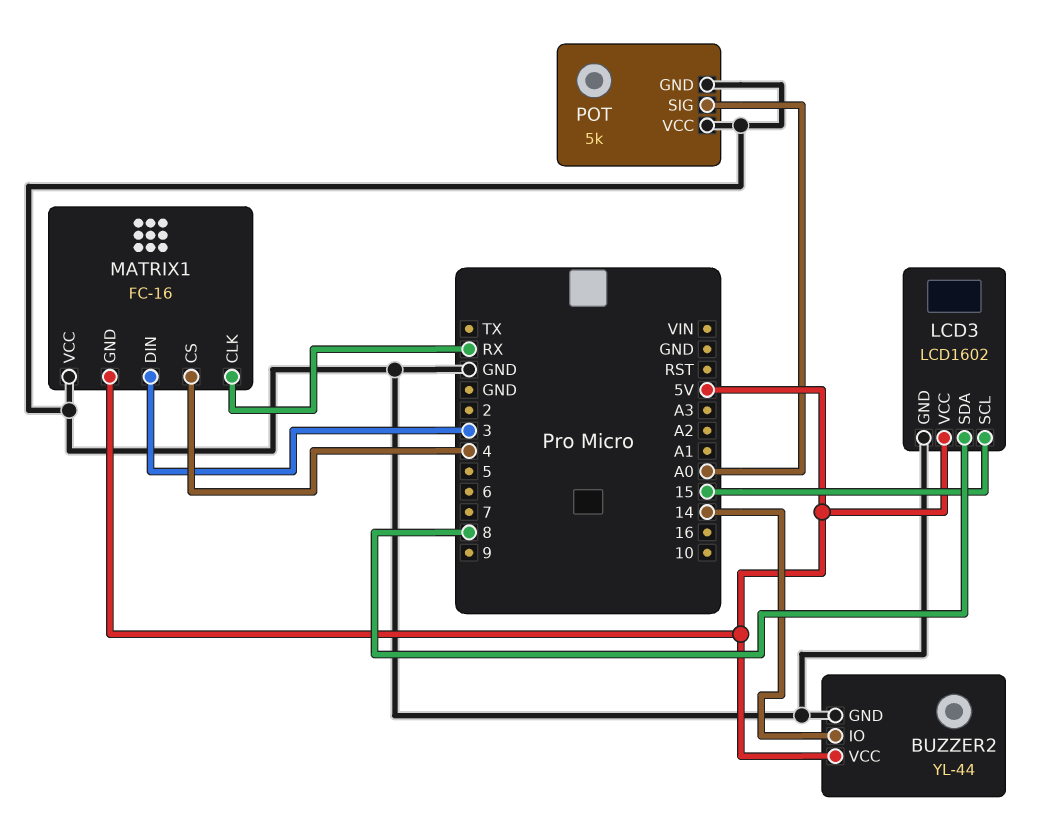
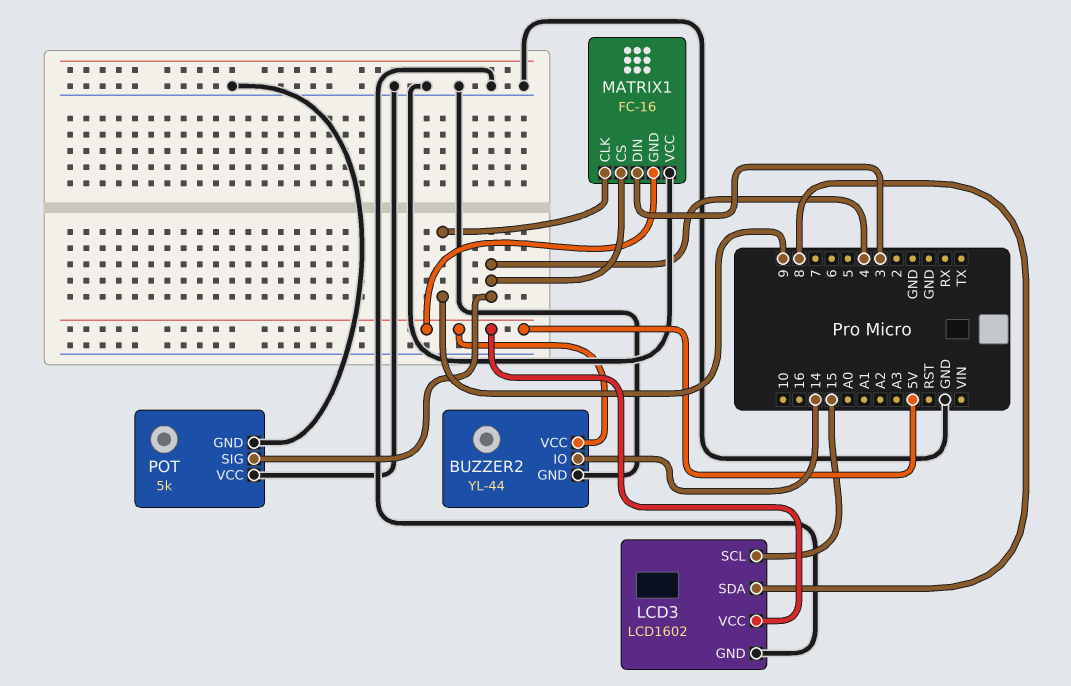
MATRIX1 pin CLK: RX -> 9
POT pin SIG: A0 -> 4

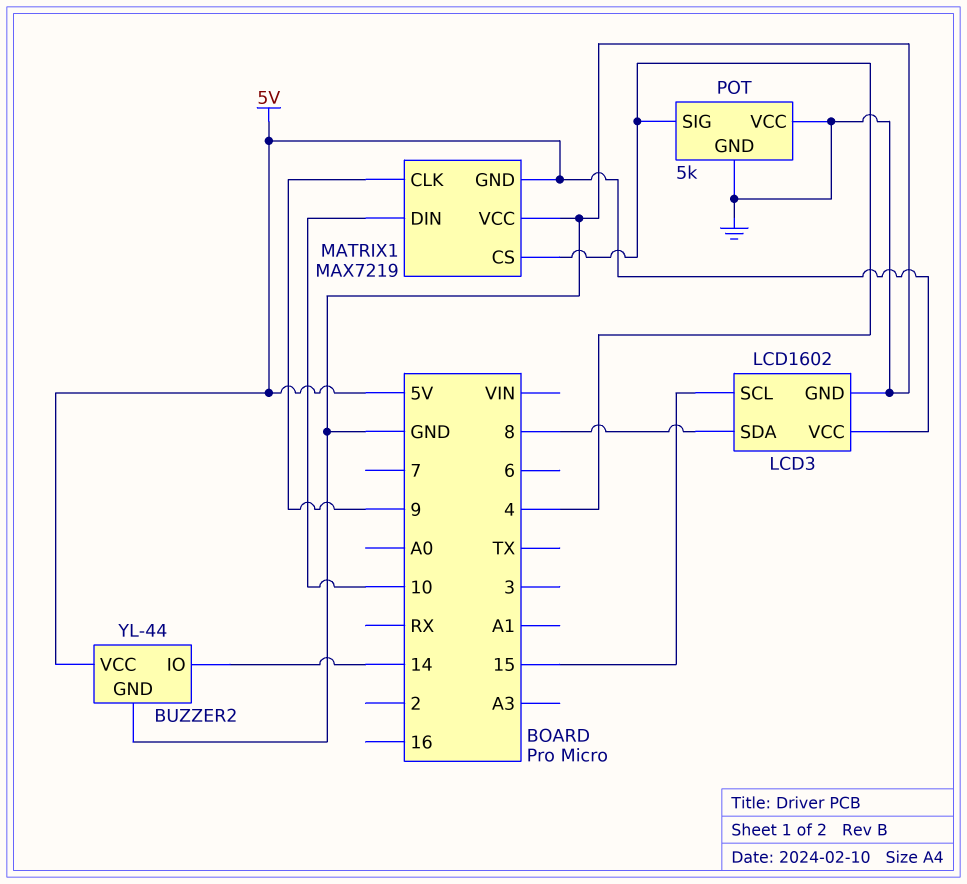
MATRIX1: FC-16 -> MAX7219
MATRIX1 pin DIN: 3 -> 10

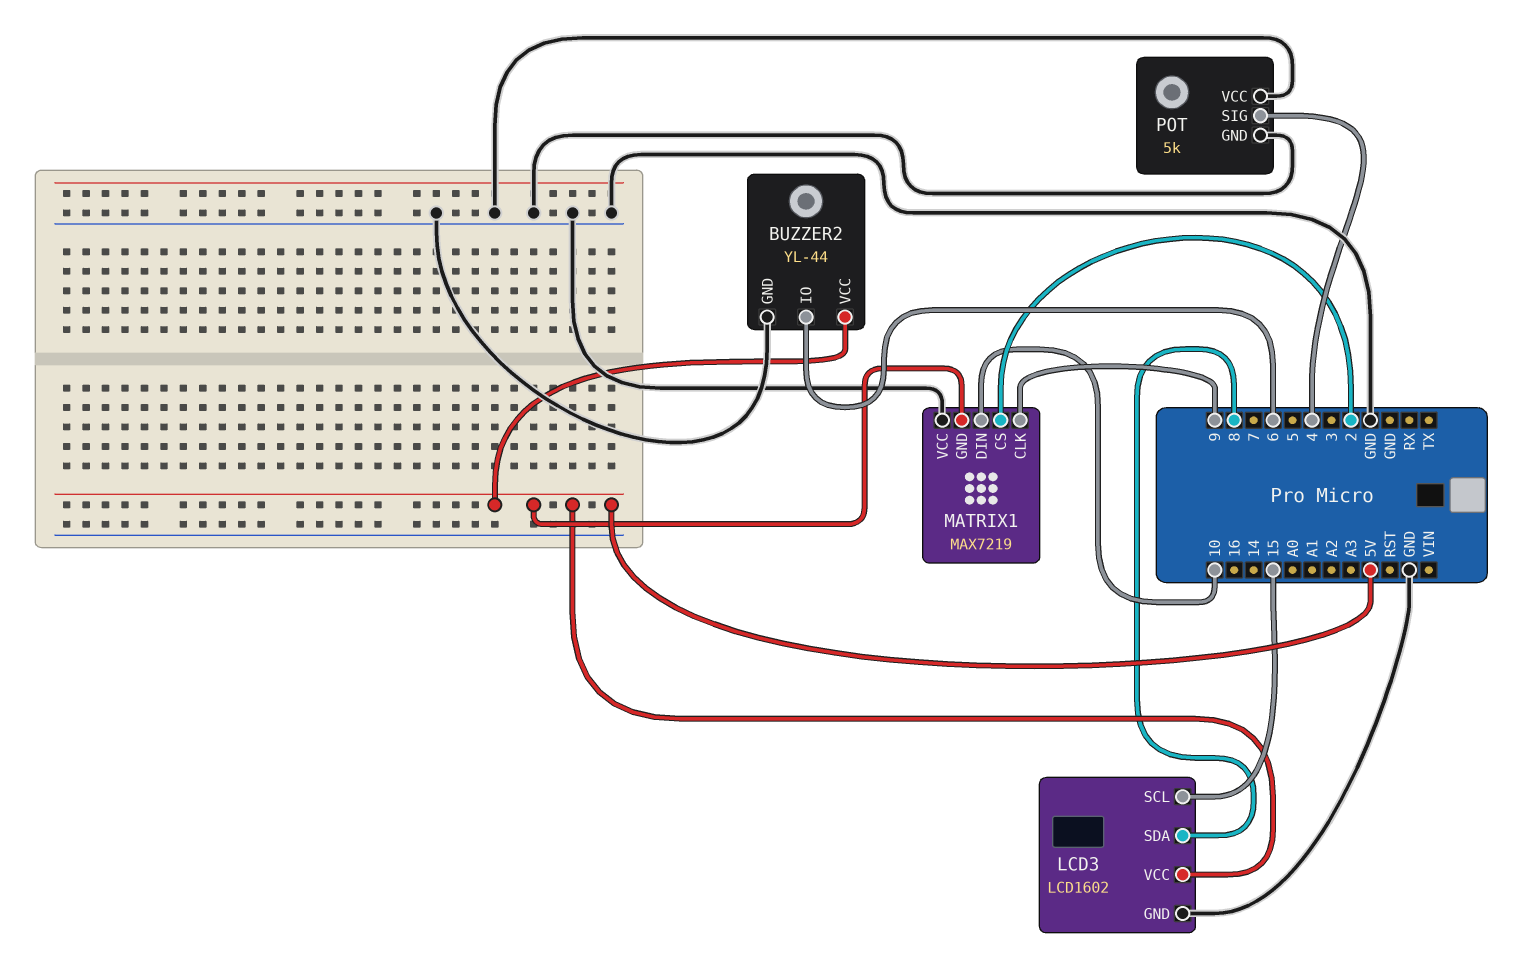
BUZZER2 pin IO: 14 -> 6
MATRIX1 pin CS: 4 -> 2

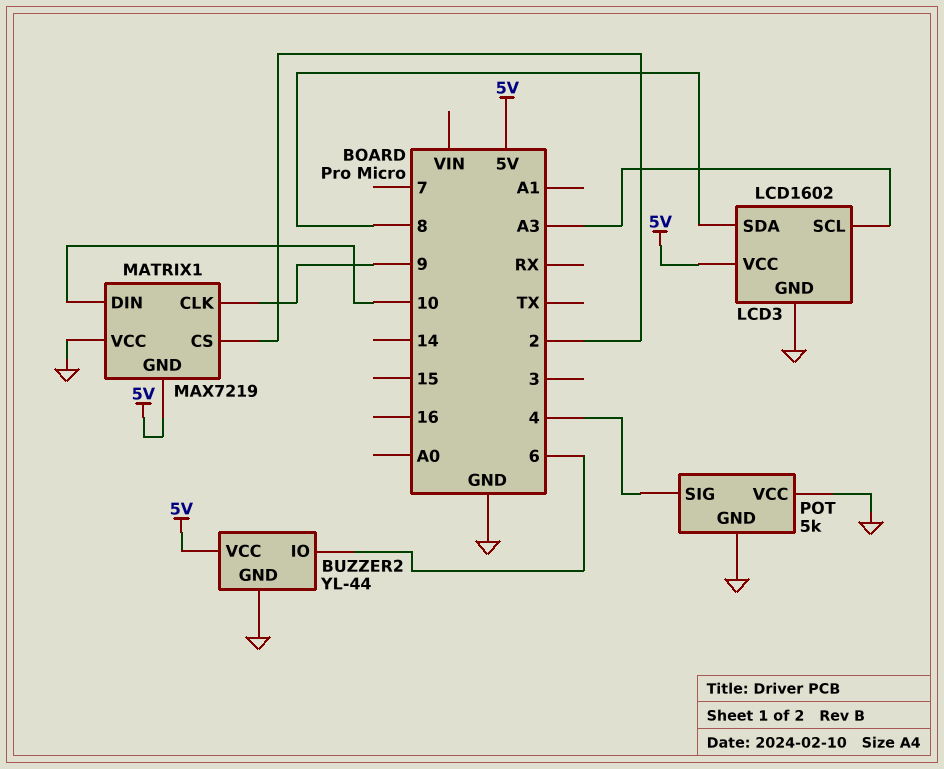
LCD3 pin SCL: 15 -> A3

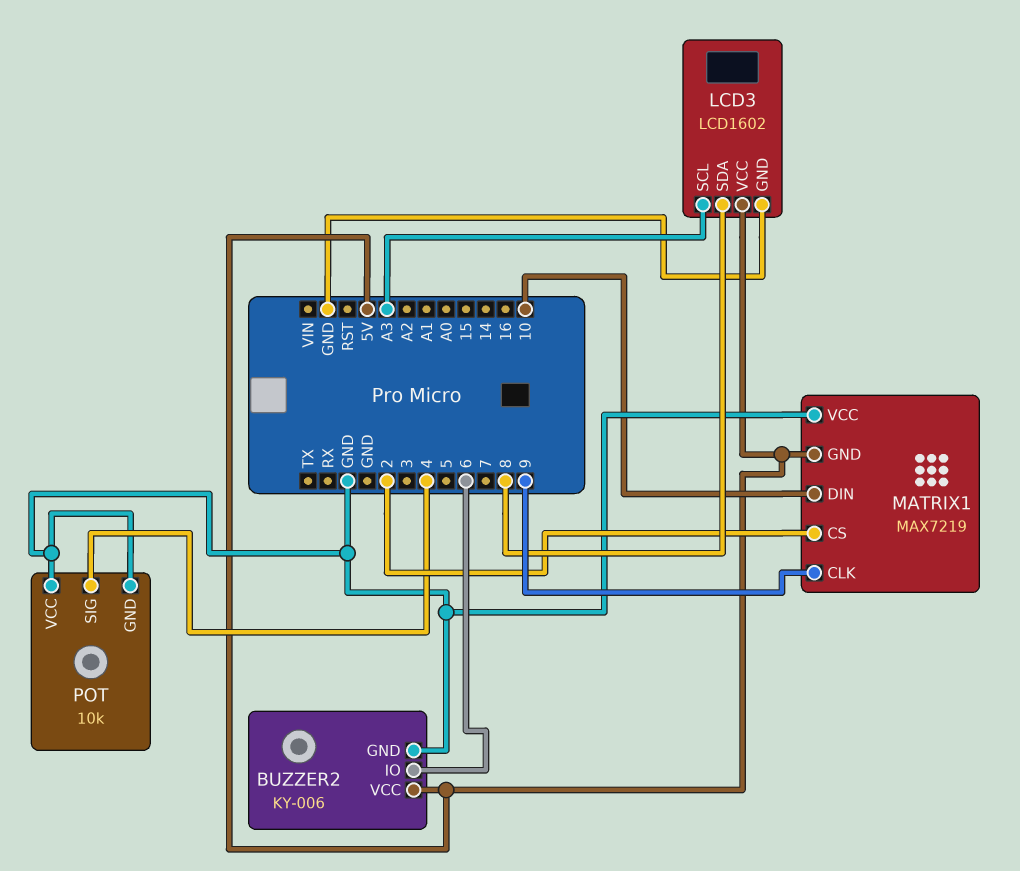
BUZZER2: YL-44 -> KY-006
POT: 5k -> 10k

